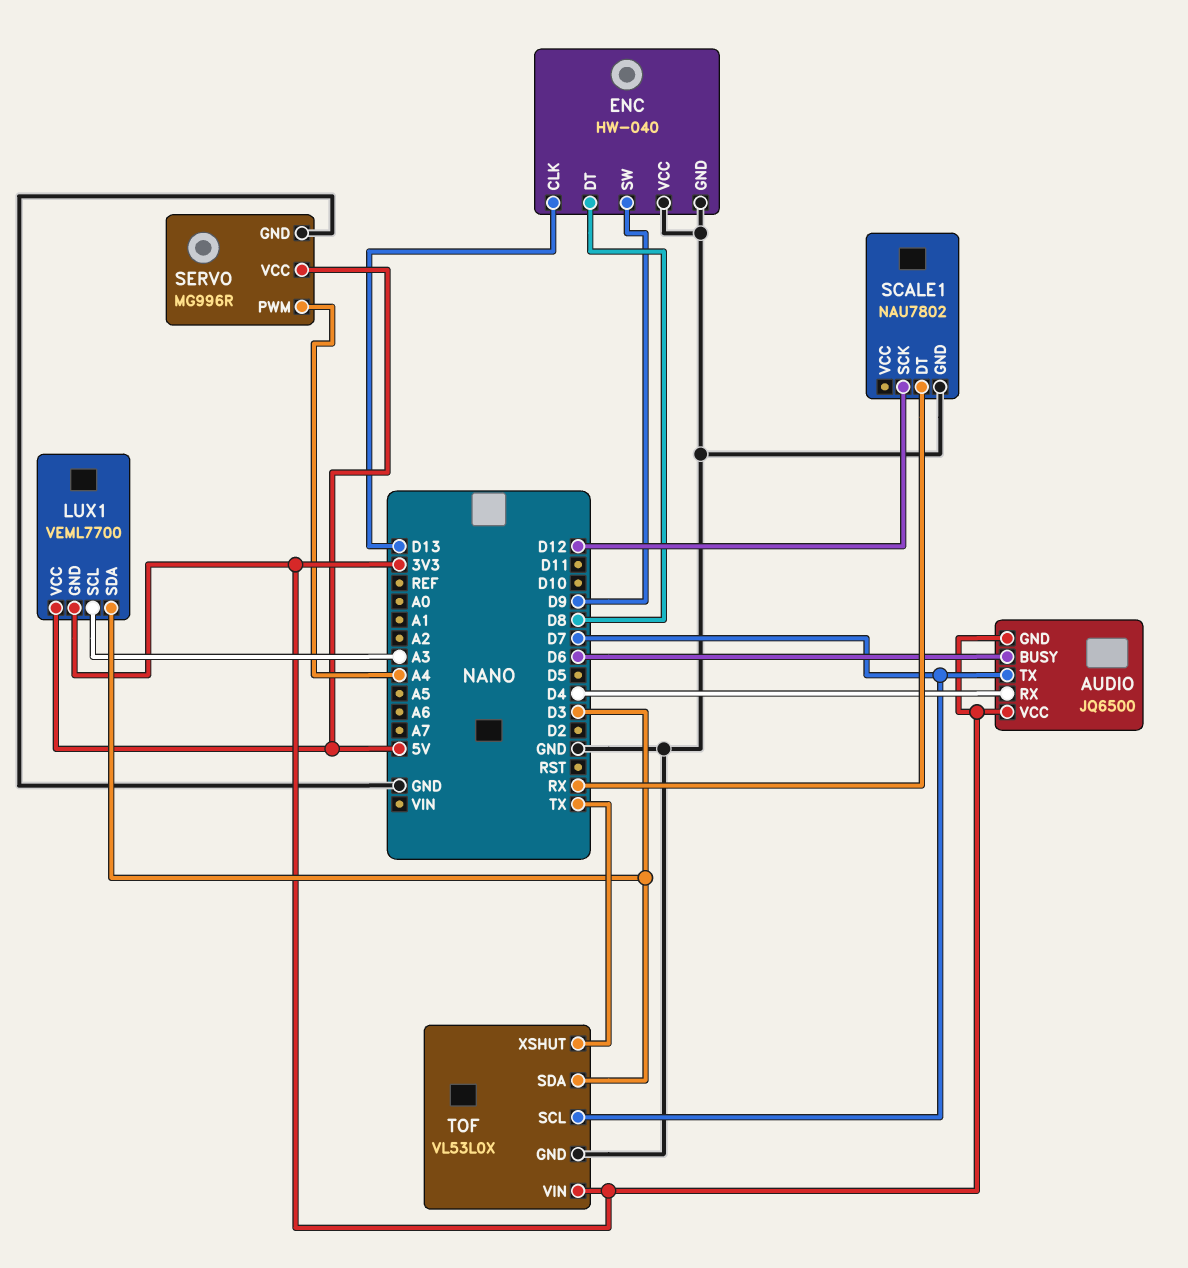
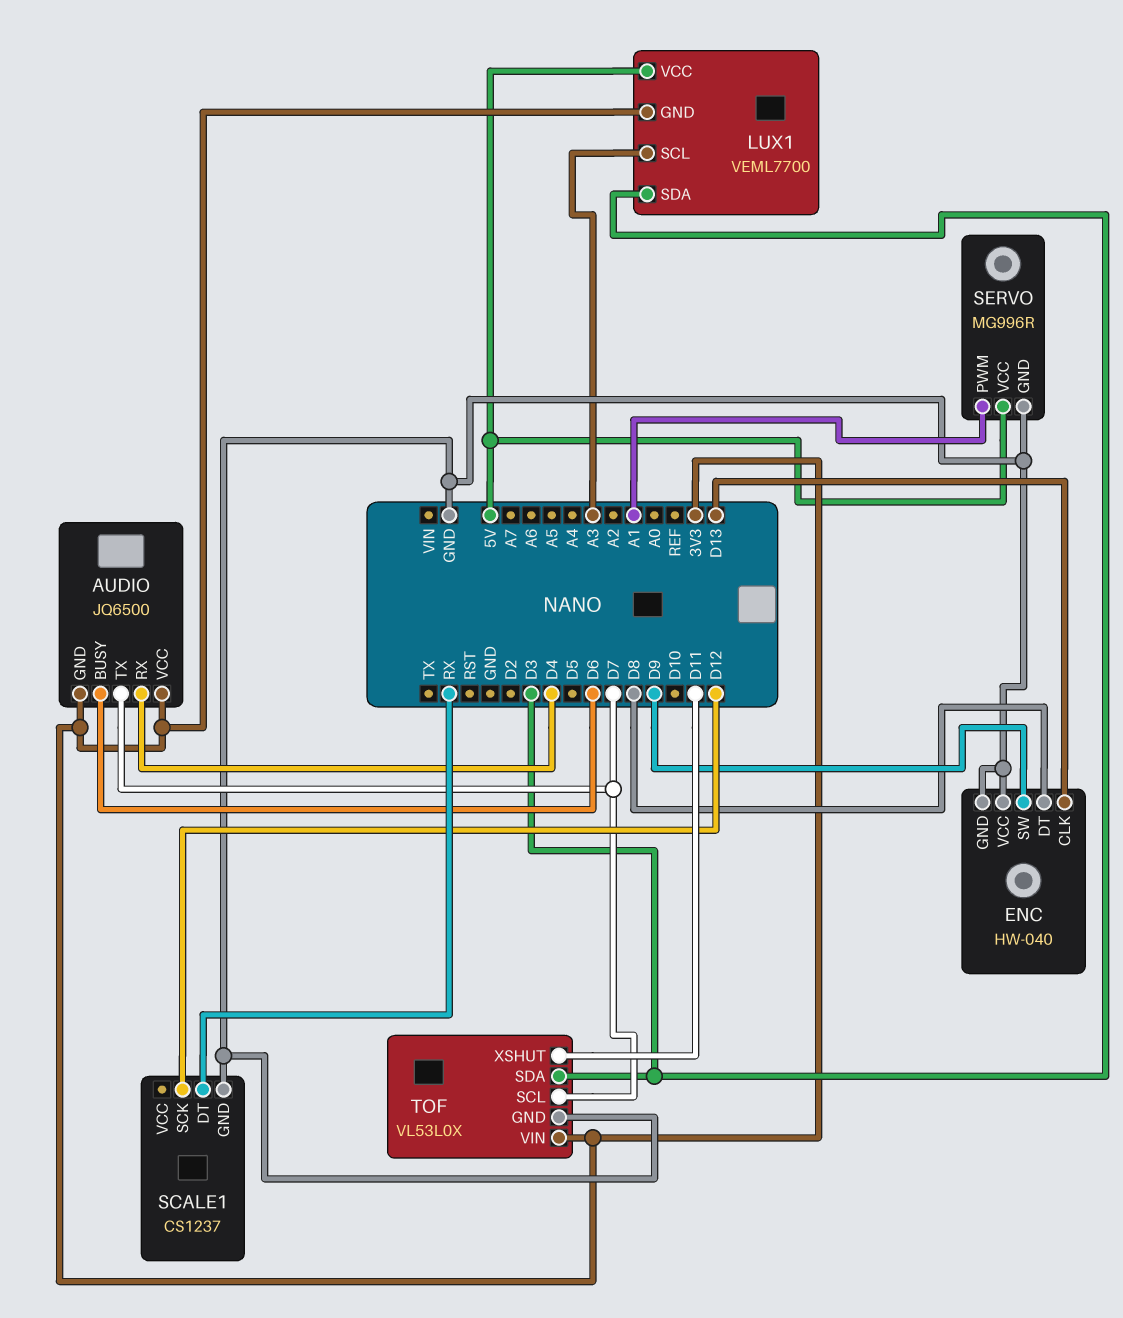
SCALE1: NAU7802 -> CS1237
SERVO pin PWM: A4 -> A1
TOF pin XSHUT: TX -> D11

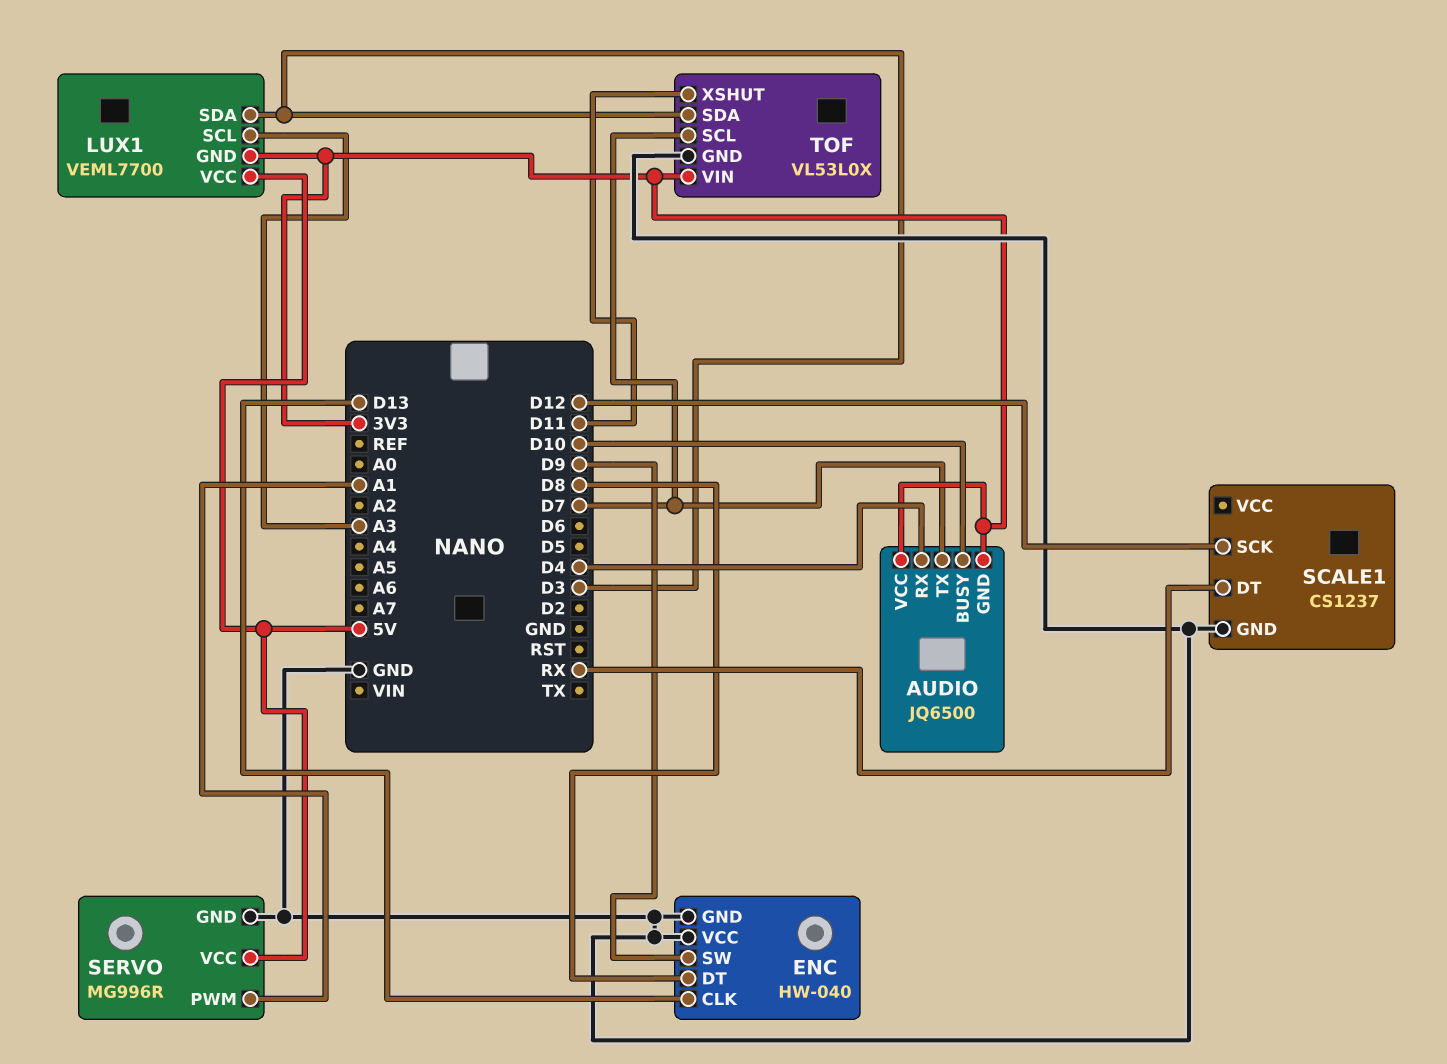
AUDIO pin BUSY: D6 -> D10

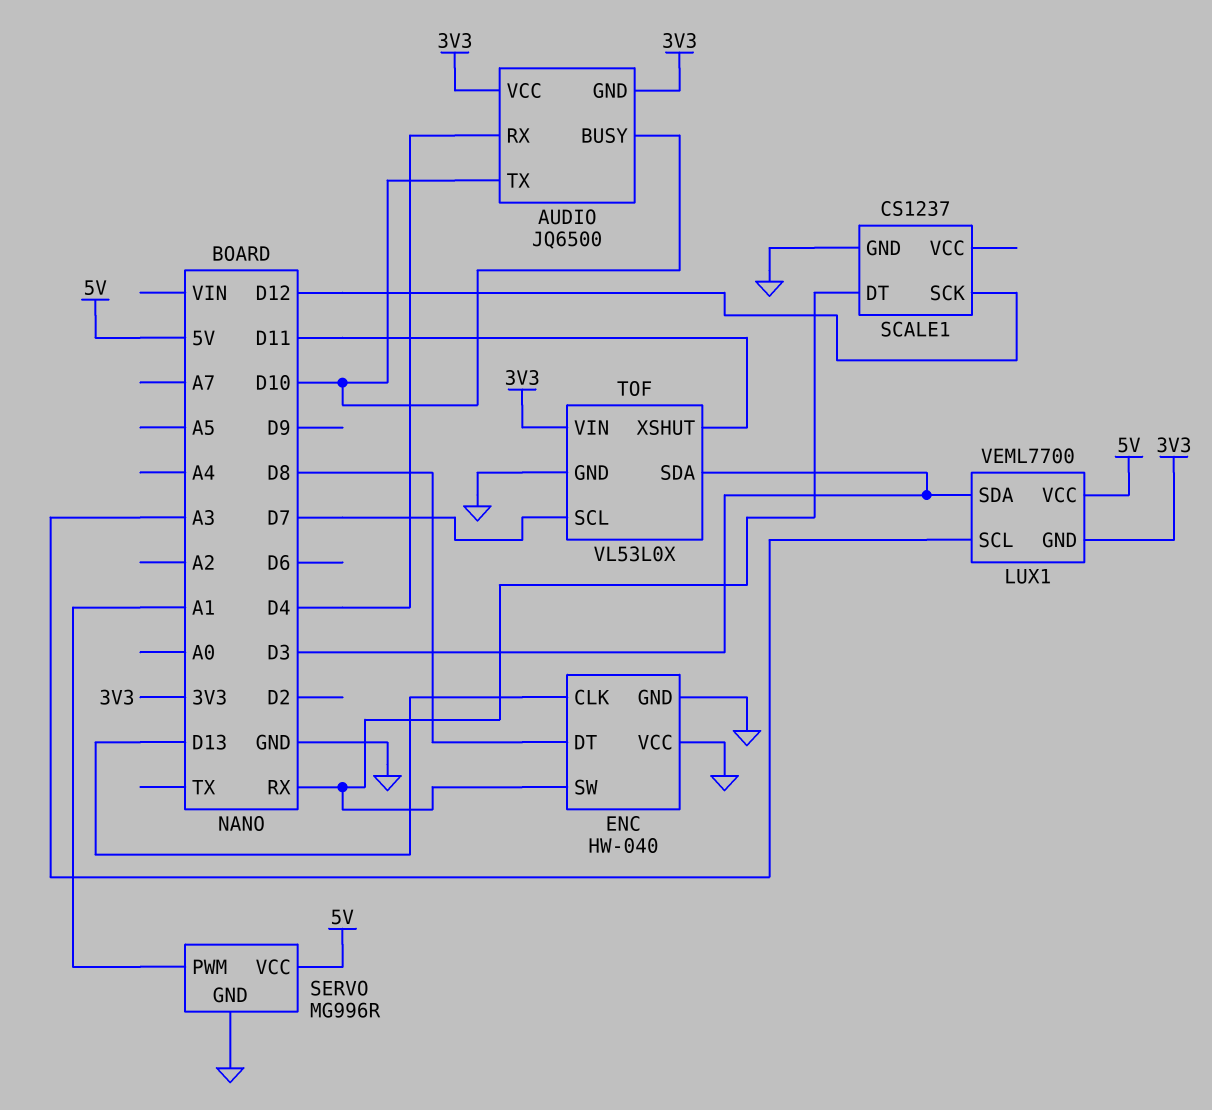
AUDIO pin TX: D7 -> D10
ENC pin SW: D9 -> RX

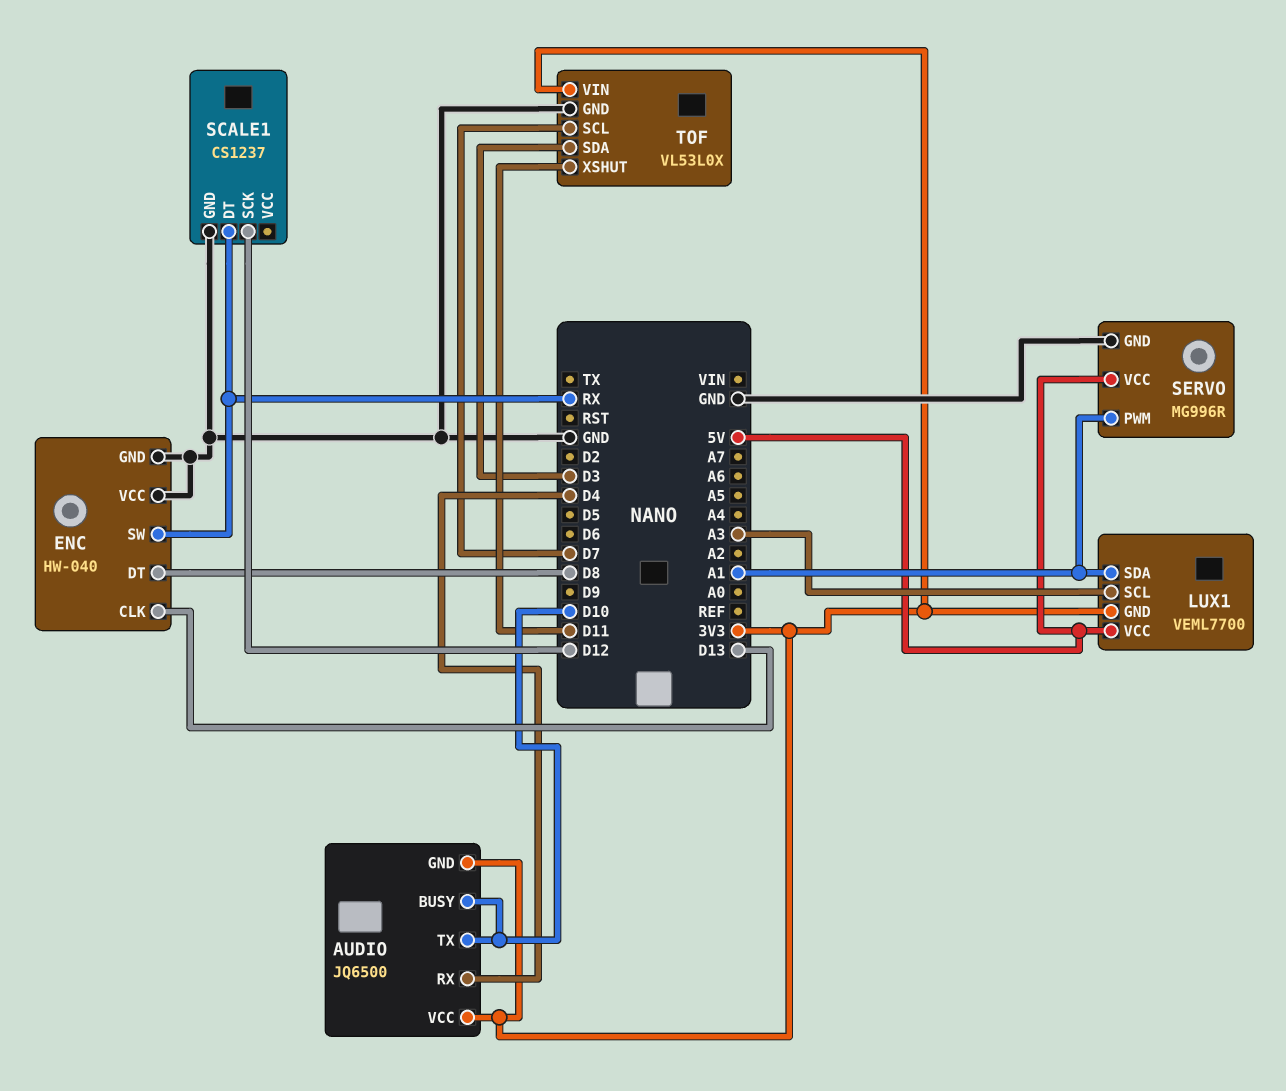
LUX1 pin SDA: D3 -> A1

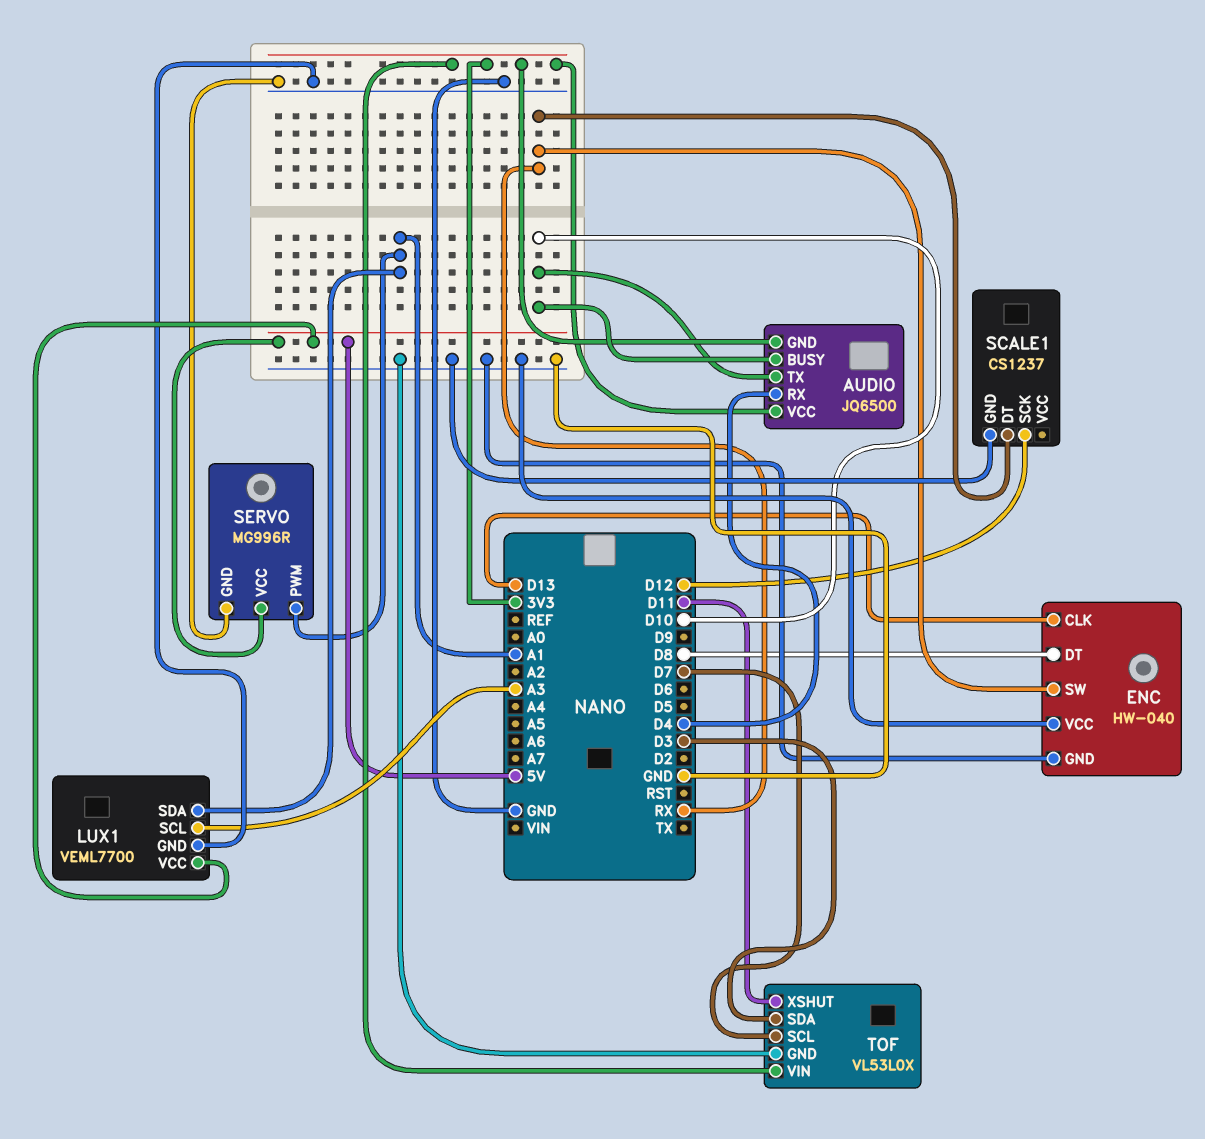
LUX1 pin GND: 3V3 -> GND

